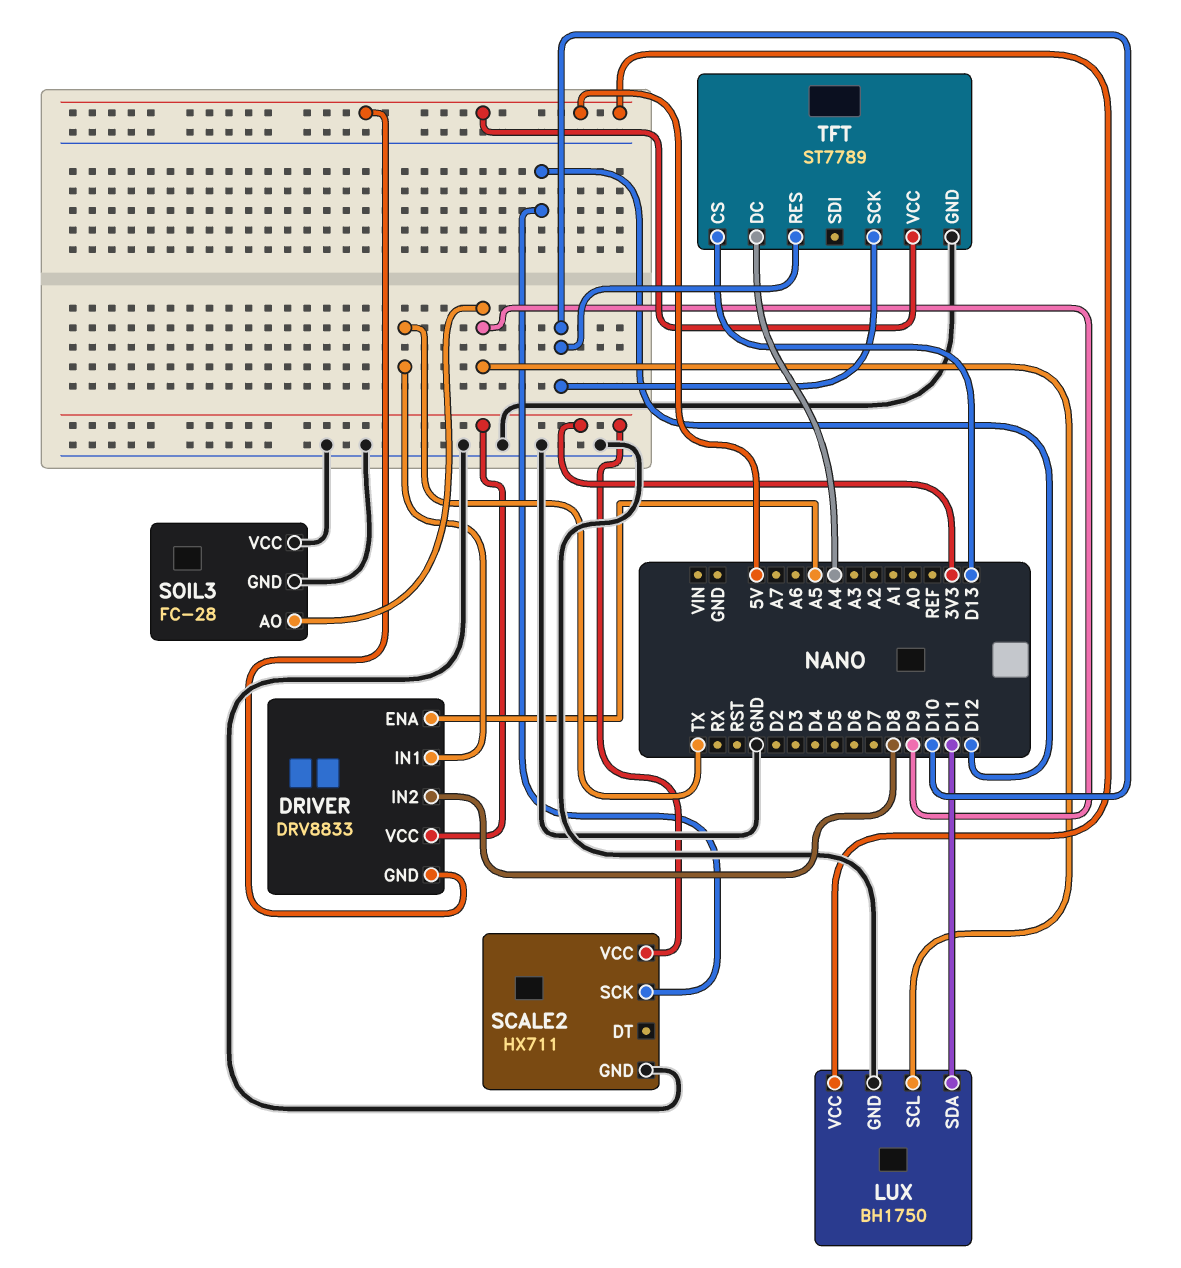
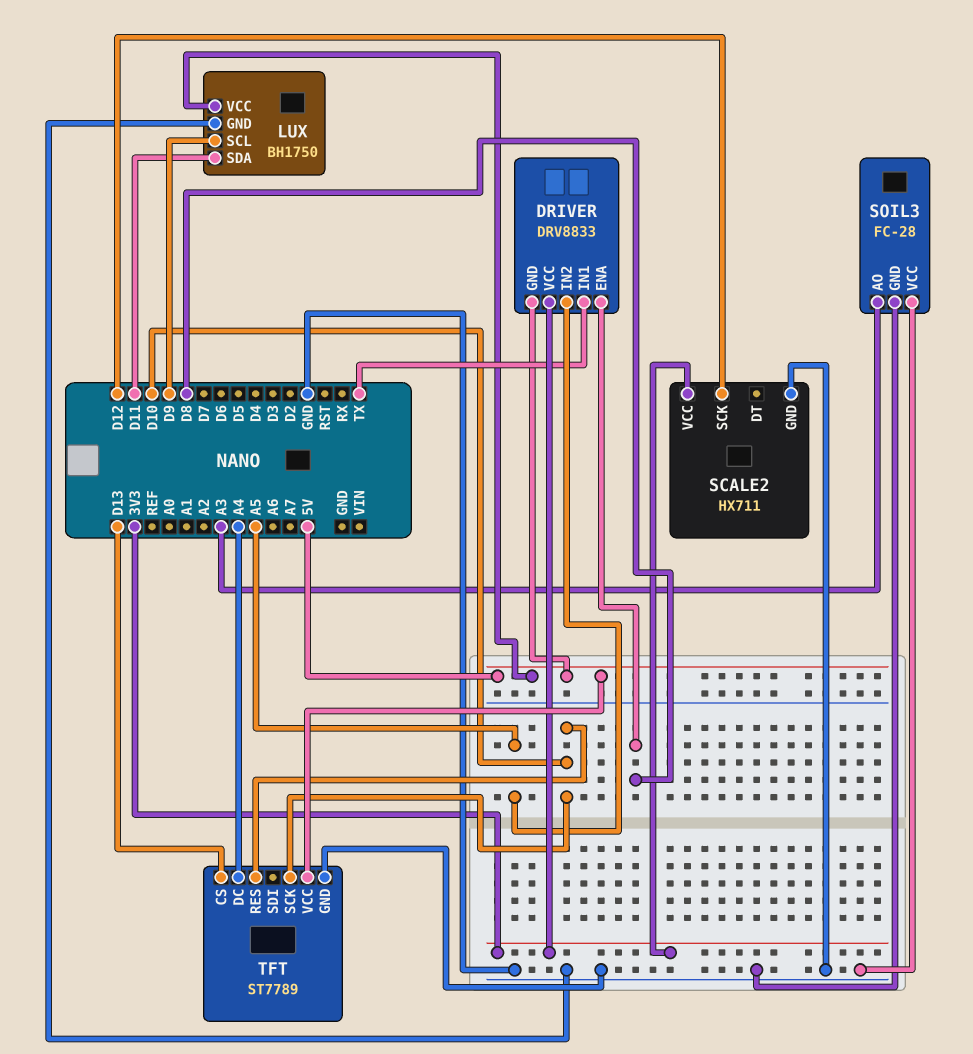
DRIVER pin ENA: A5 -> D8
DRIVER pin IN2: D8 -> A5
SOIL3 pin AO: D9 -> A3

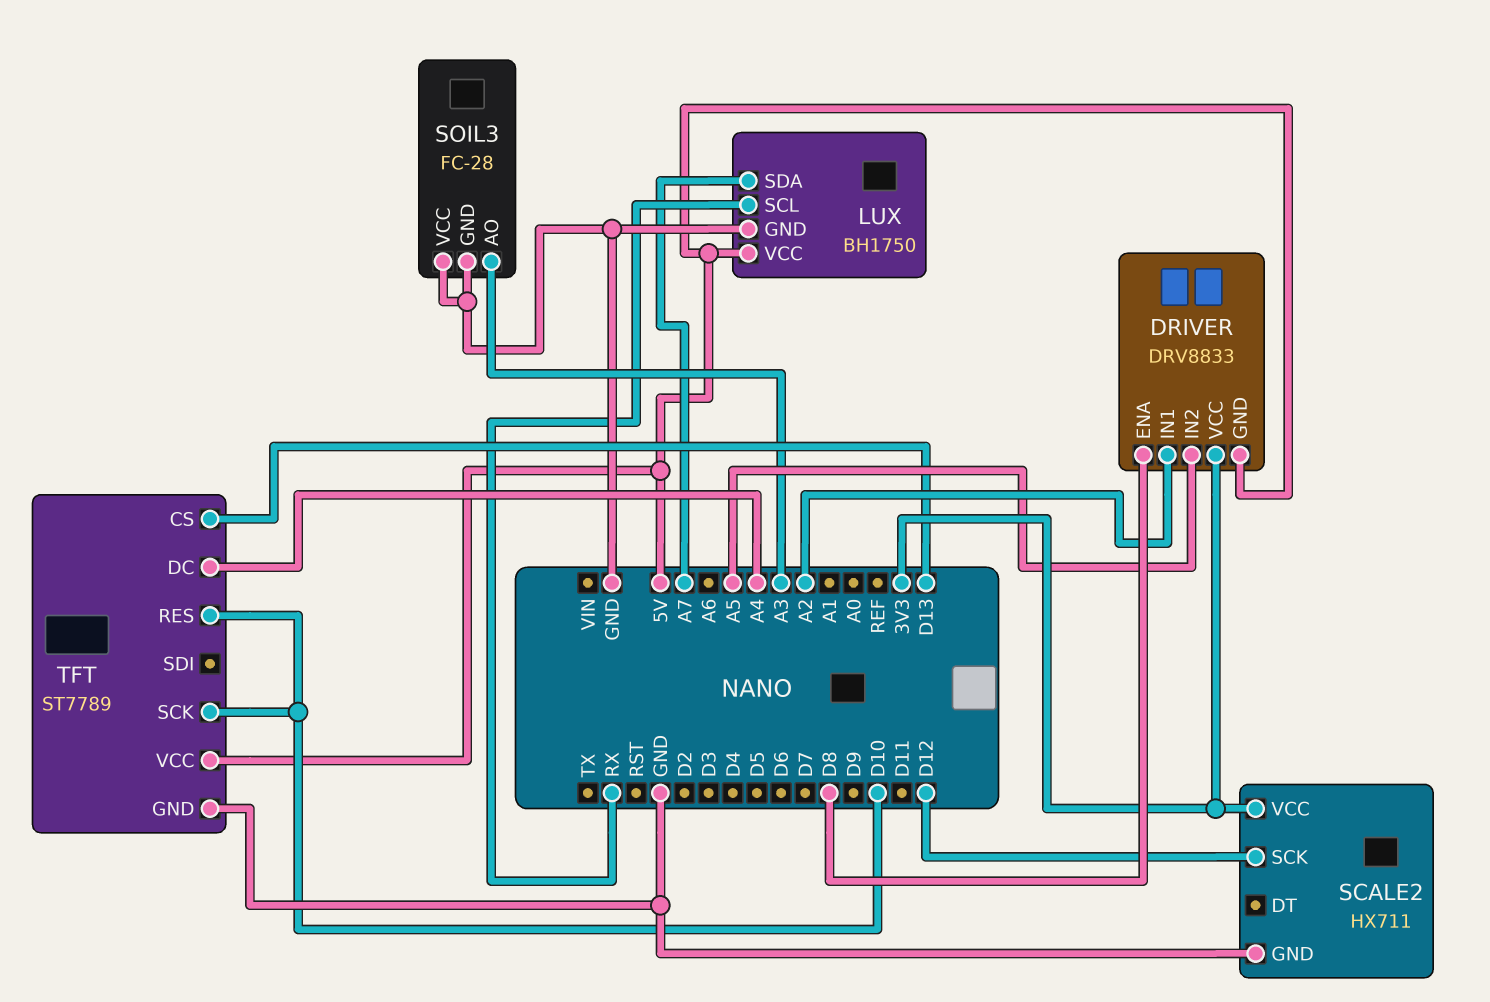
DRIVER pin IN1: TX -> A2
LUX pin SCL: D9 -> RX
LUX pin SDA: D11 -> A7

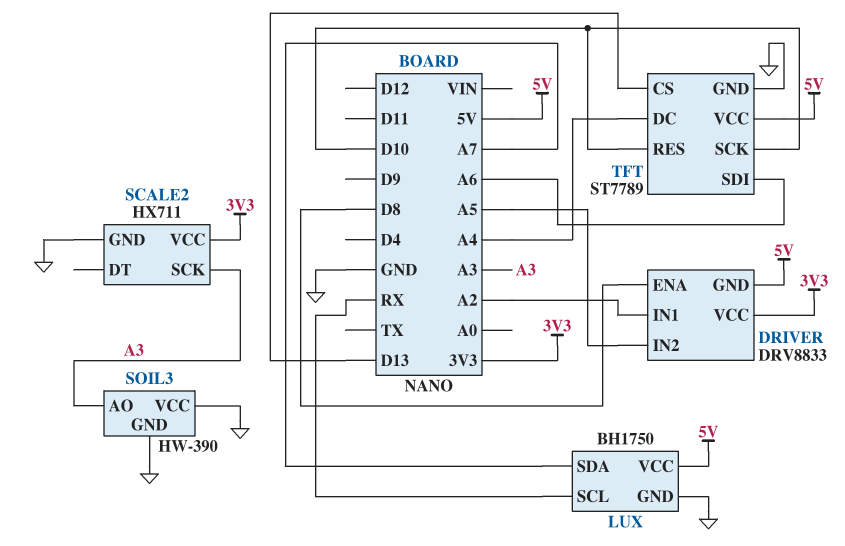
SCALE2 pin SCK: D12 -> A3
SOIL3: FC-28 -> HW-390
TFT pin SDI: none -> A6

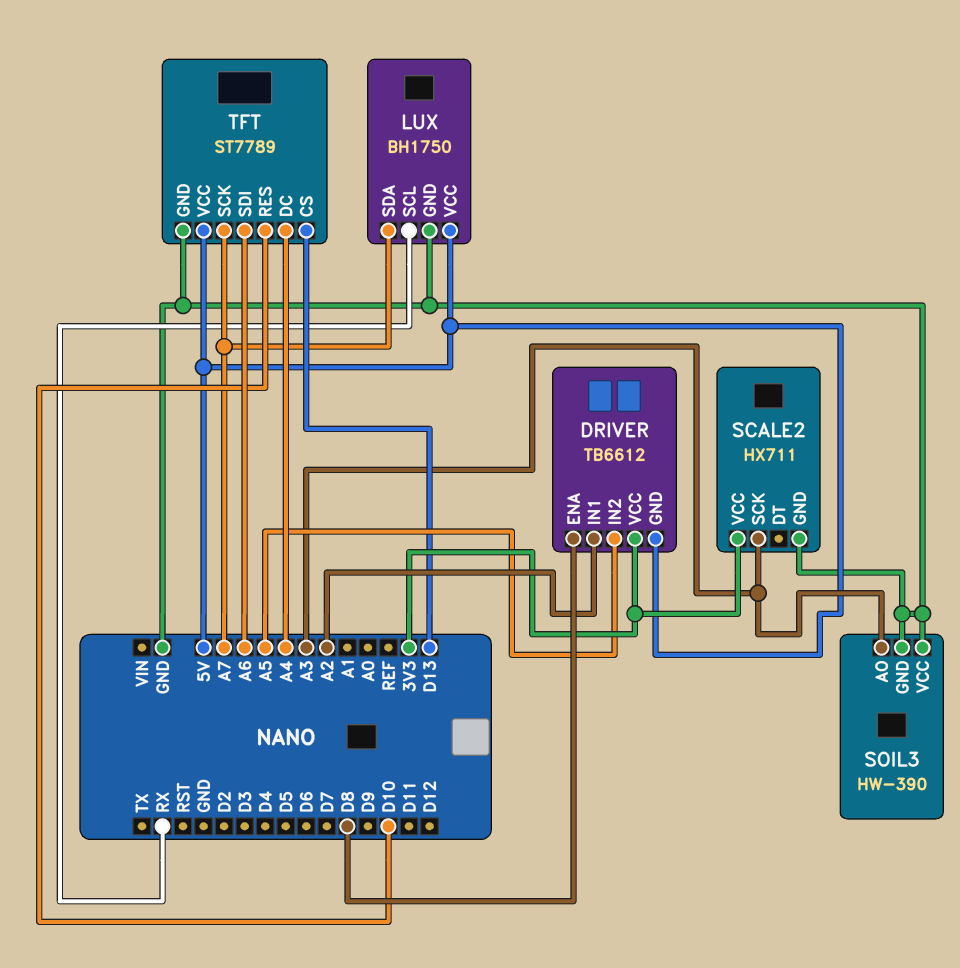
DRIVER: DRV8833 -> TB6612
TFT pin SCK: D10 -> A7

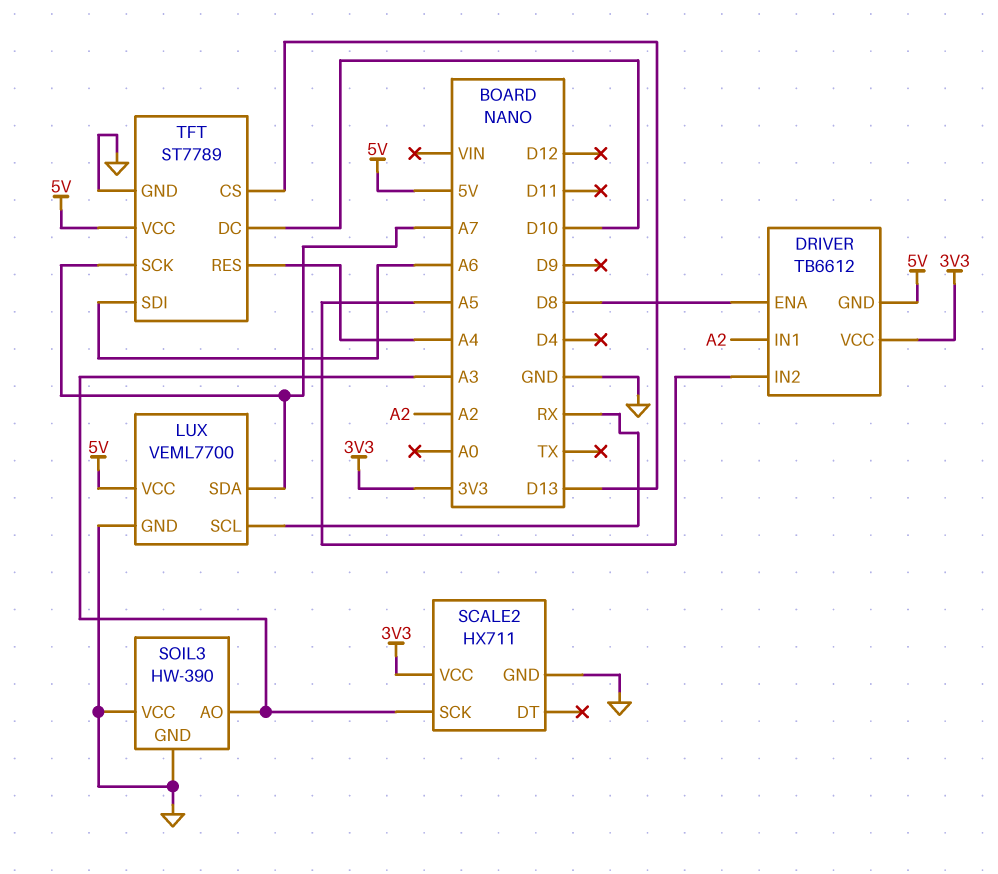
LUX: BH1750 -> VEML7700
TFT pin DC: A4 -> D10
TFT pin RES: D10 -> A4

